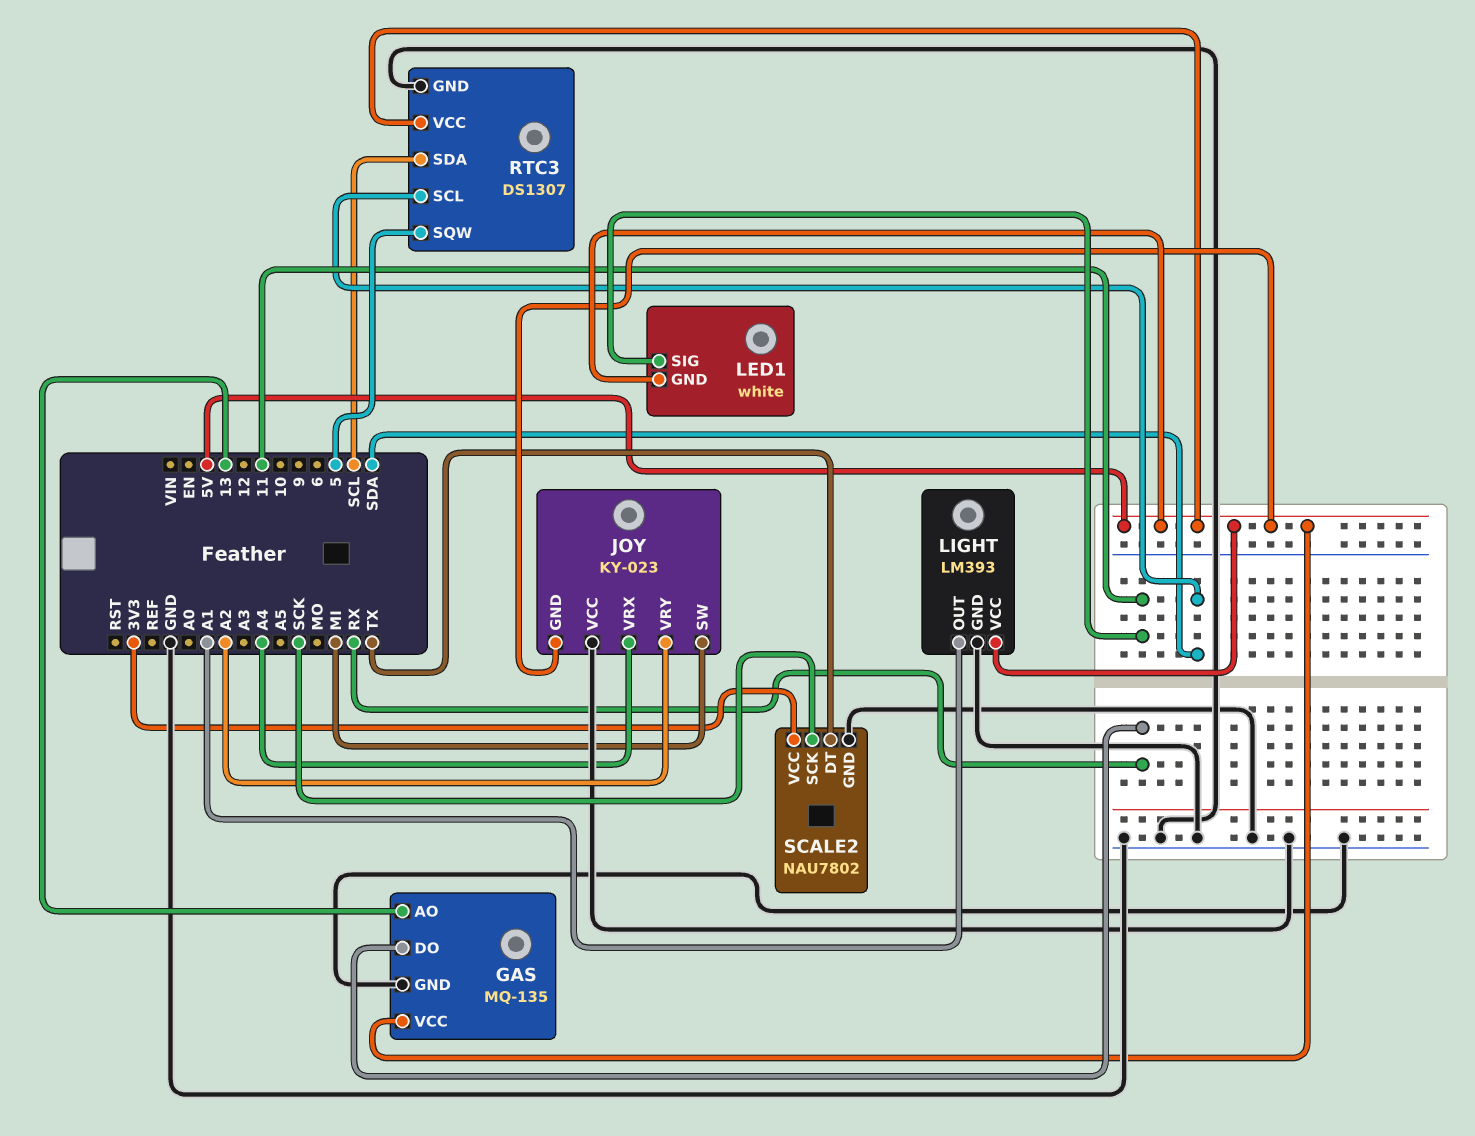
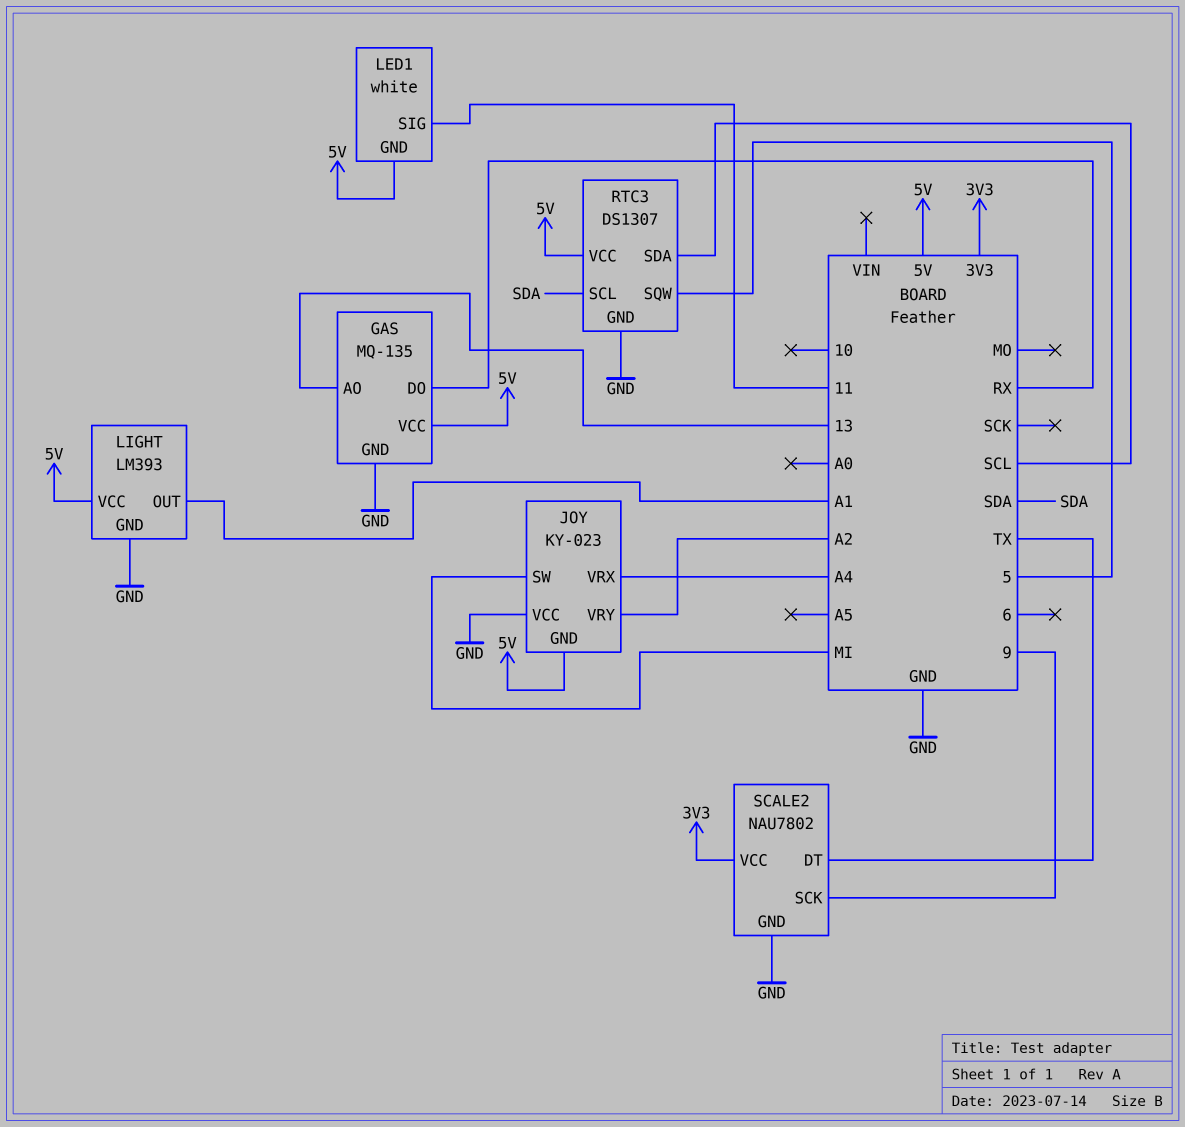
SCALE2 pin SCK: SCK -> 9

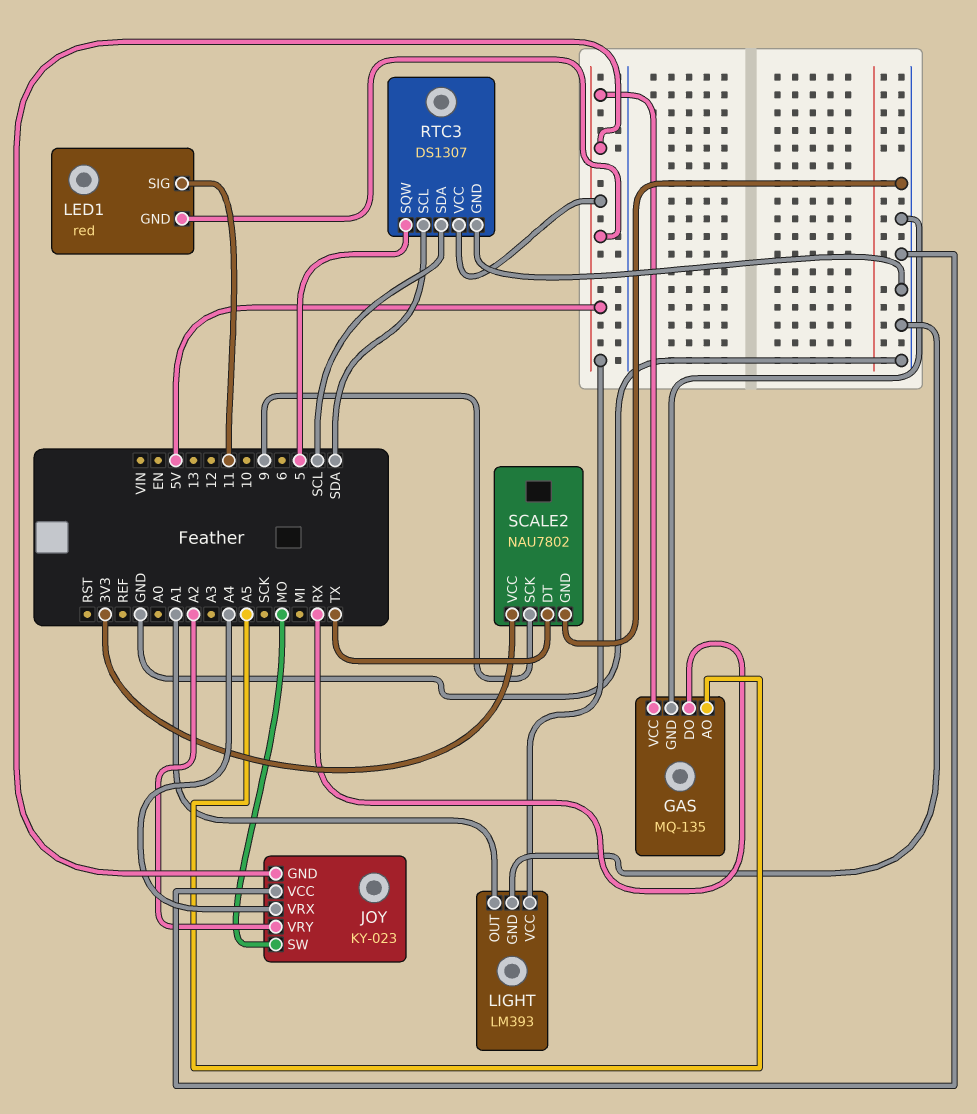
GAS pin AO: 13 -> A5
JOY pin SW: MI -> MO
LED1: white -> red

